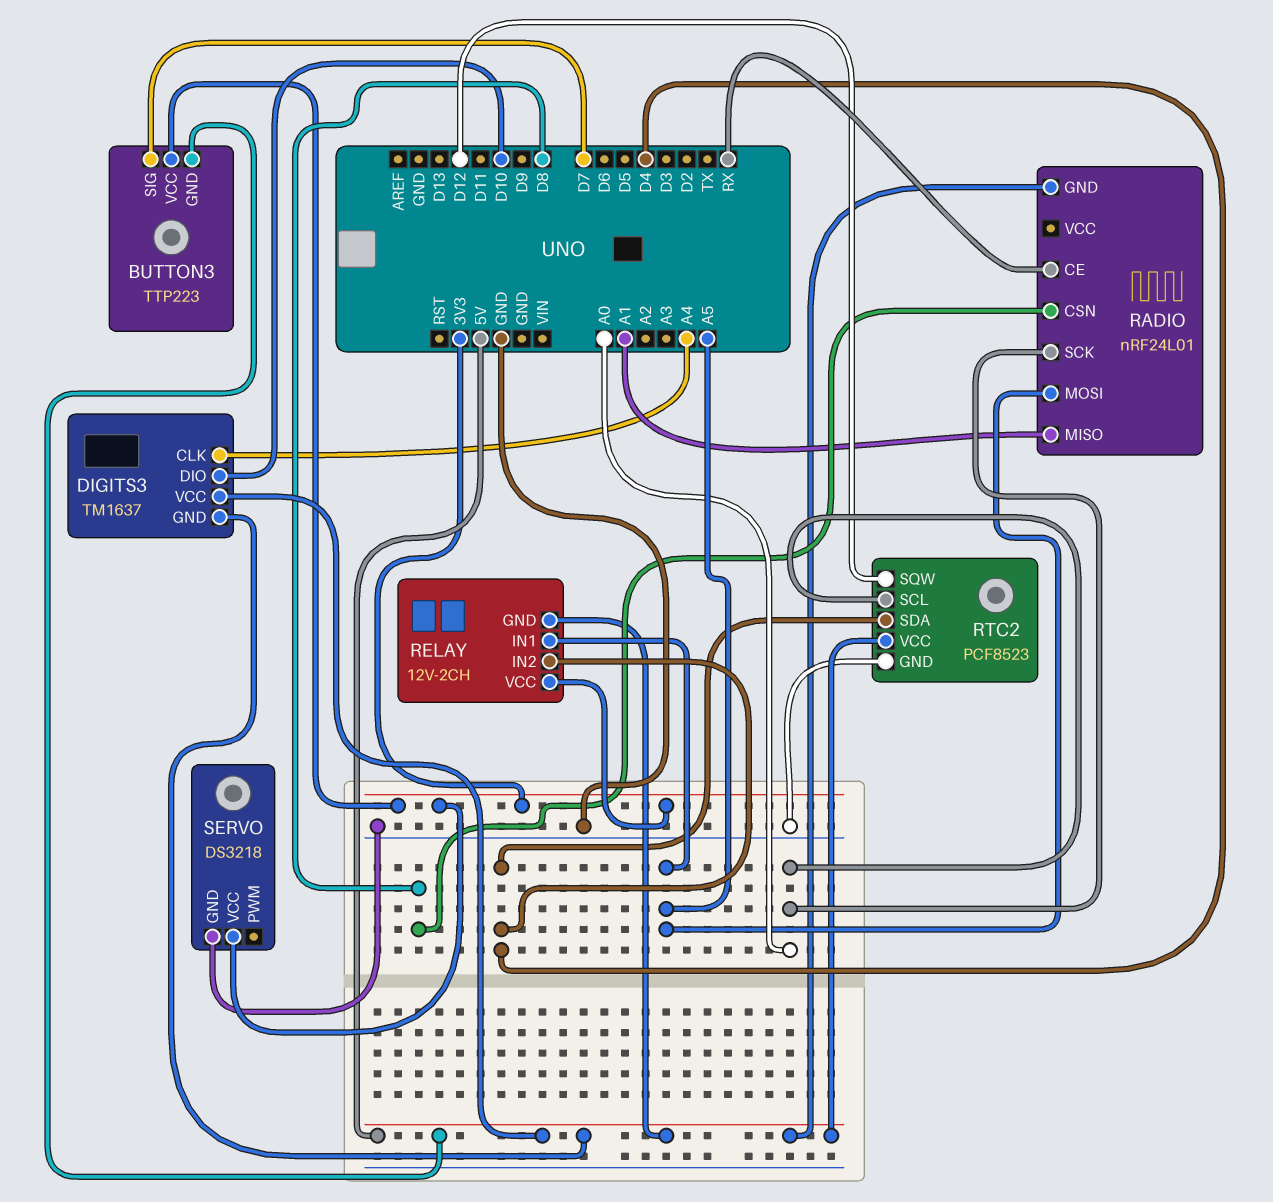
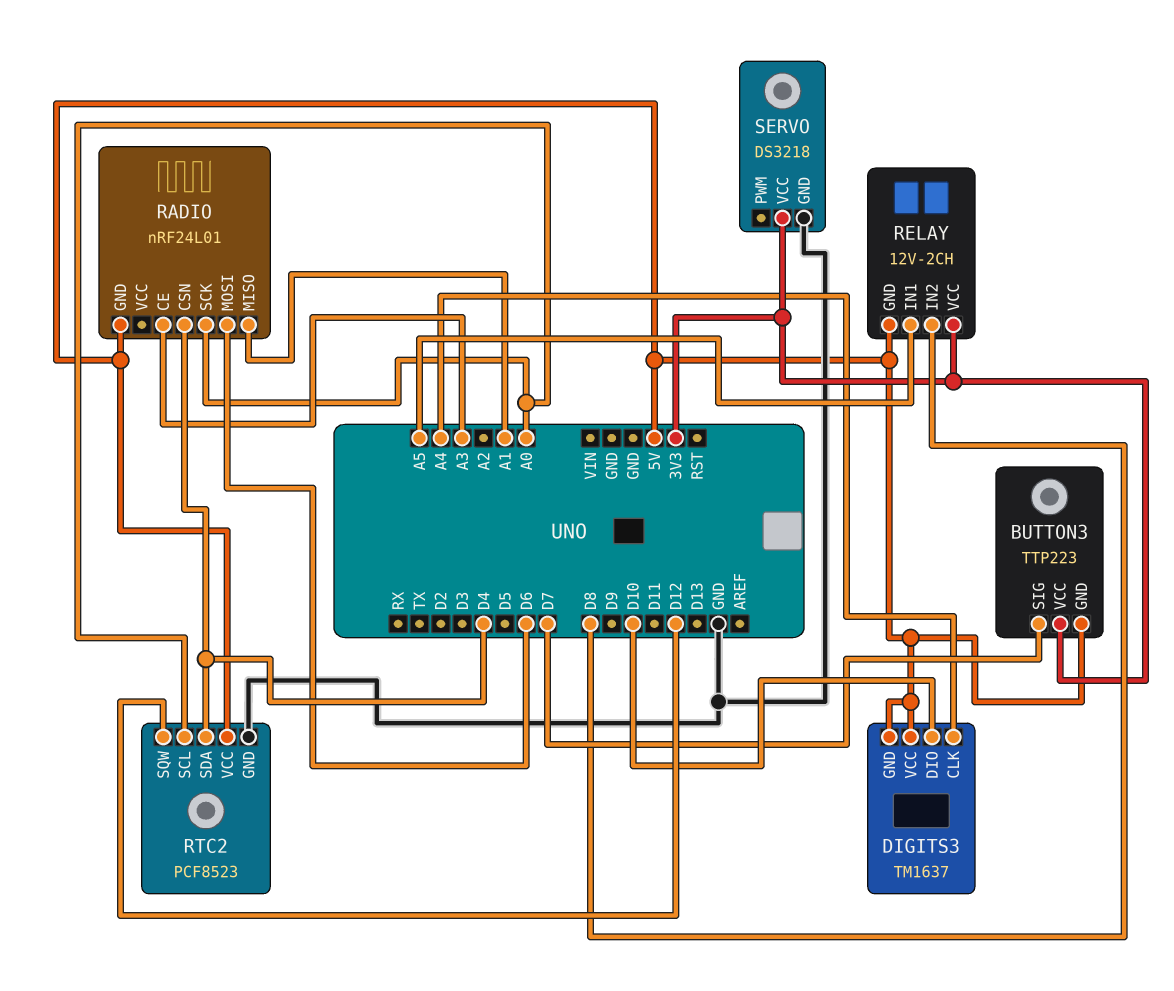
RADIO pin CE: RX -> A3
RADIO pin CSN: D8 -> D4
RADIO pin MOSI: A5 -> D6
RELAY pin IN2: D4 -> D8

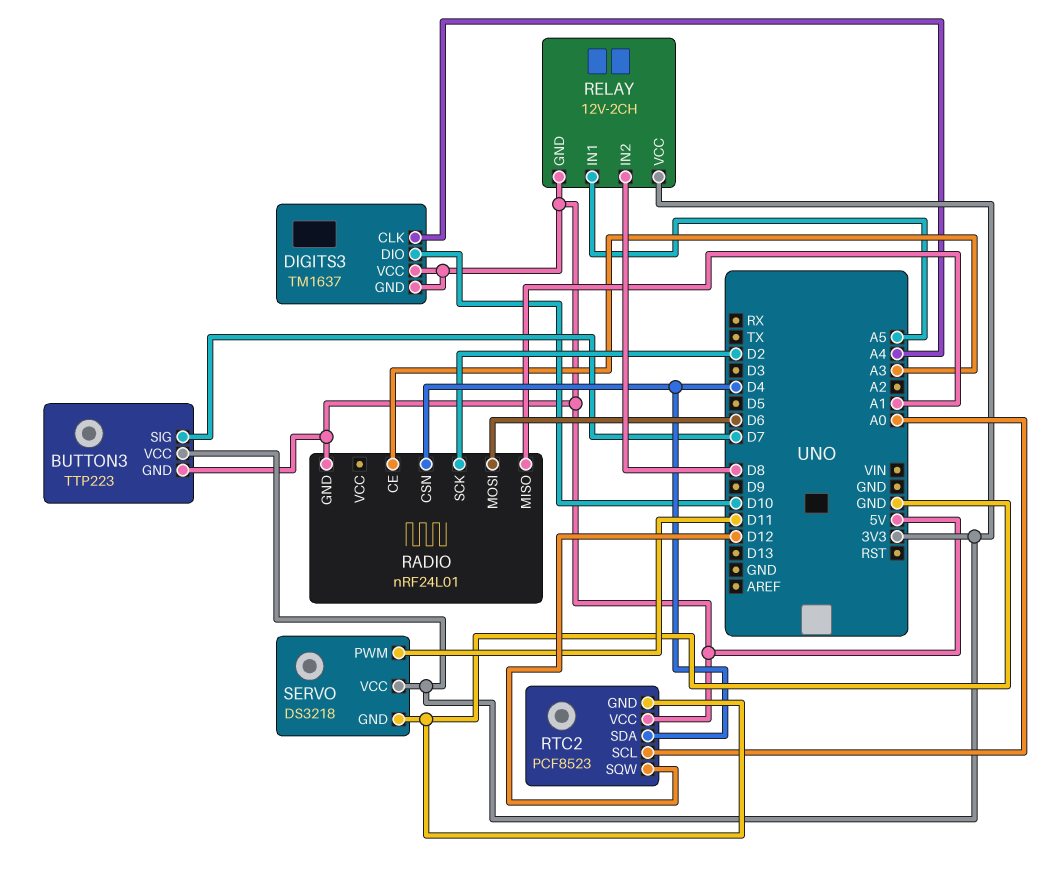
RADIO pin SCK: A0 -> D2
SERVO pin PWM: none -> D11

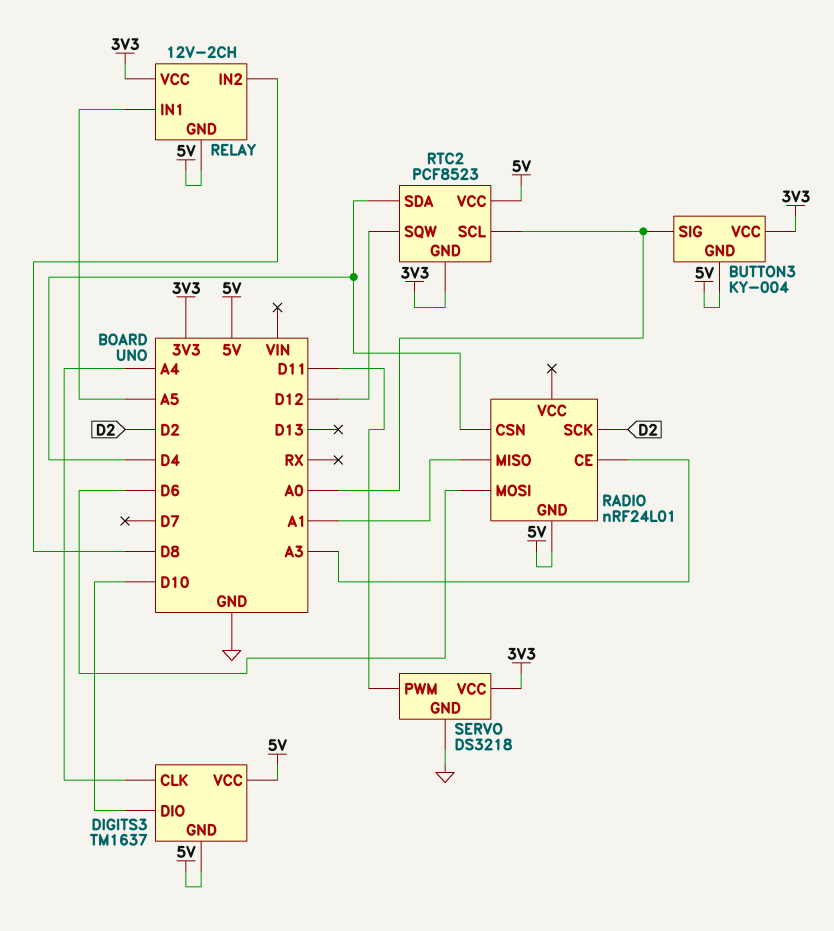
BUTTON3: TTP223 -> KY-004
BUTTON3 pin SIG: D7 -> A0
RTC2 pin GND: GND -> 3V3

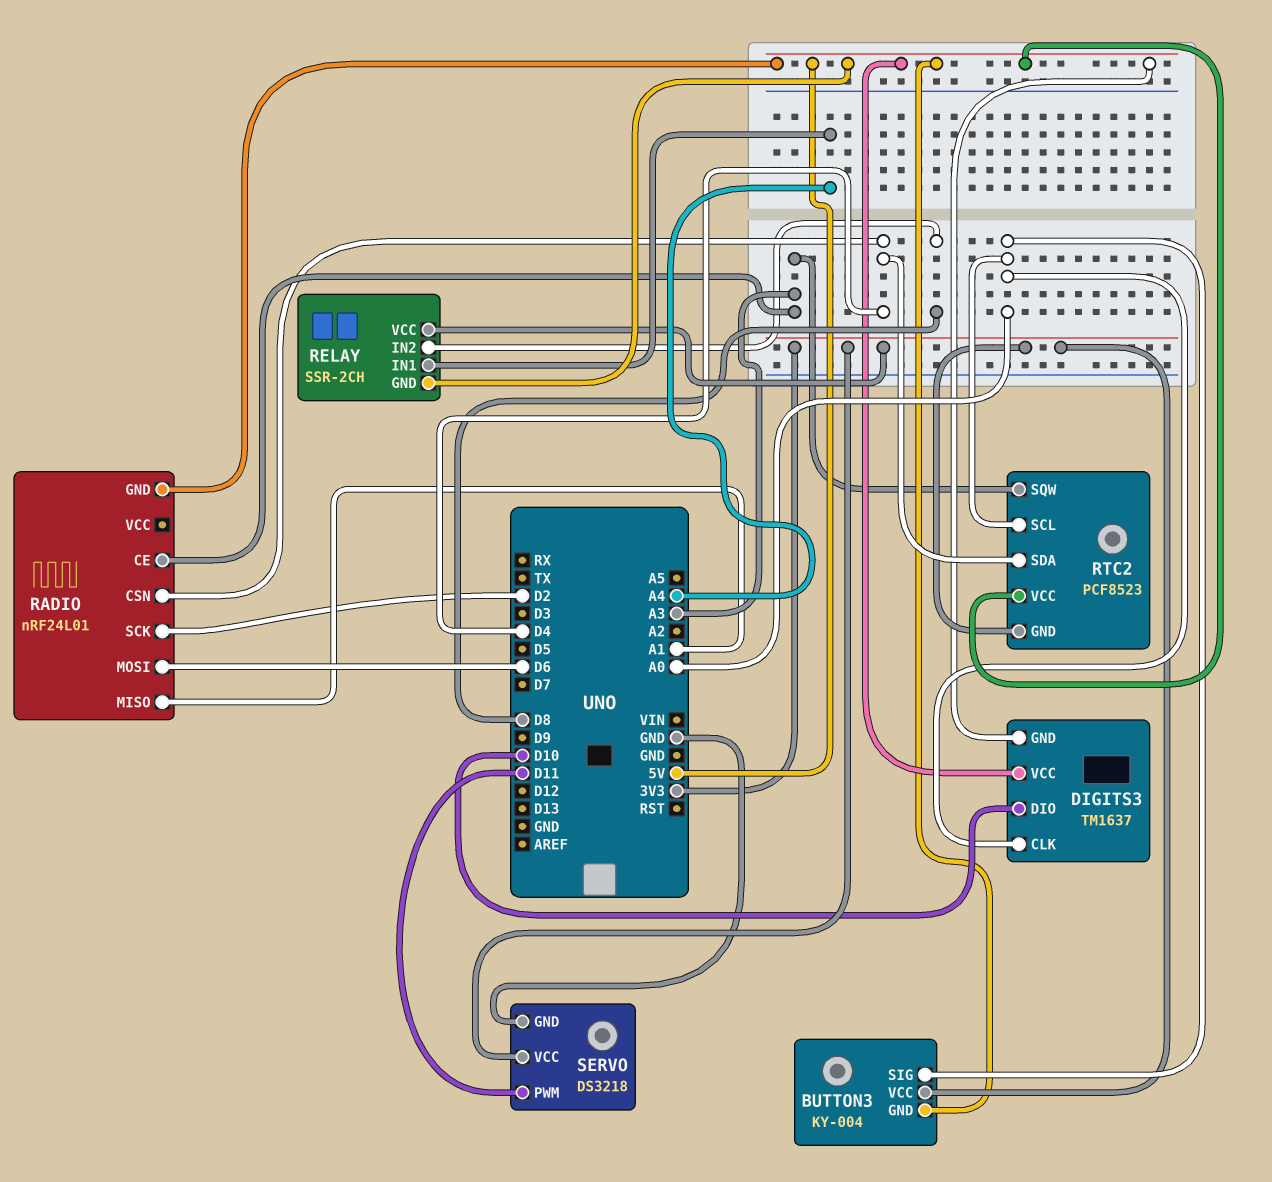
DIGITS3 pin CLK: A4 -> A0
RELAY: 12V-2CH -> SSR-2CH
RELAY pin IN1: A5 -> A4
RTC2 pin SQW: D12 -> A3

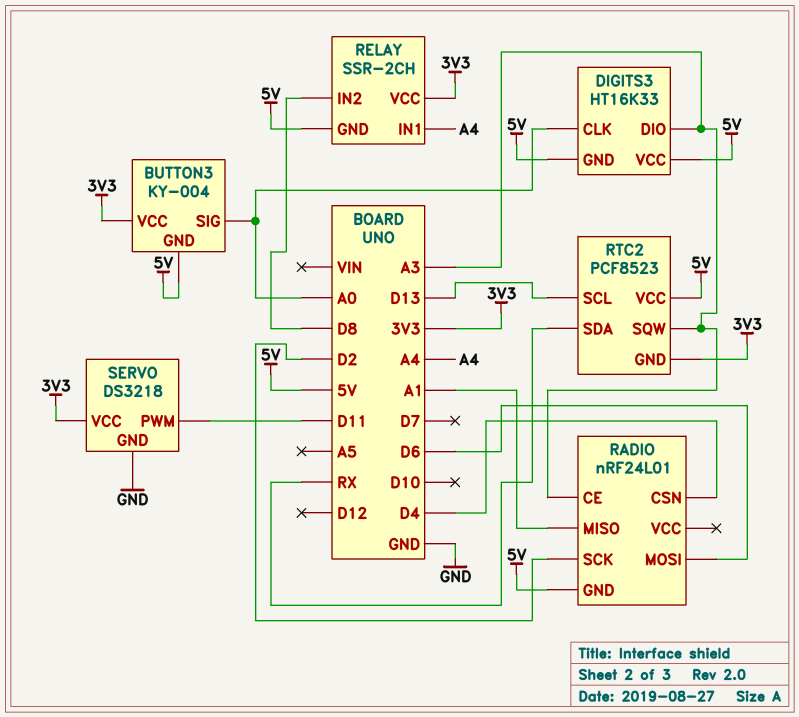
DIGITS3: TM1637 -> HT16K33
DIGITS3 pin DIO: D10 -> A3
RTC2 pin SCL: A0 -> D13
RTC2 pin SDA: D4 -> RX

